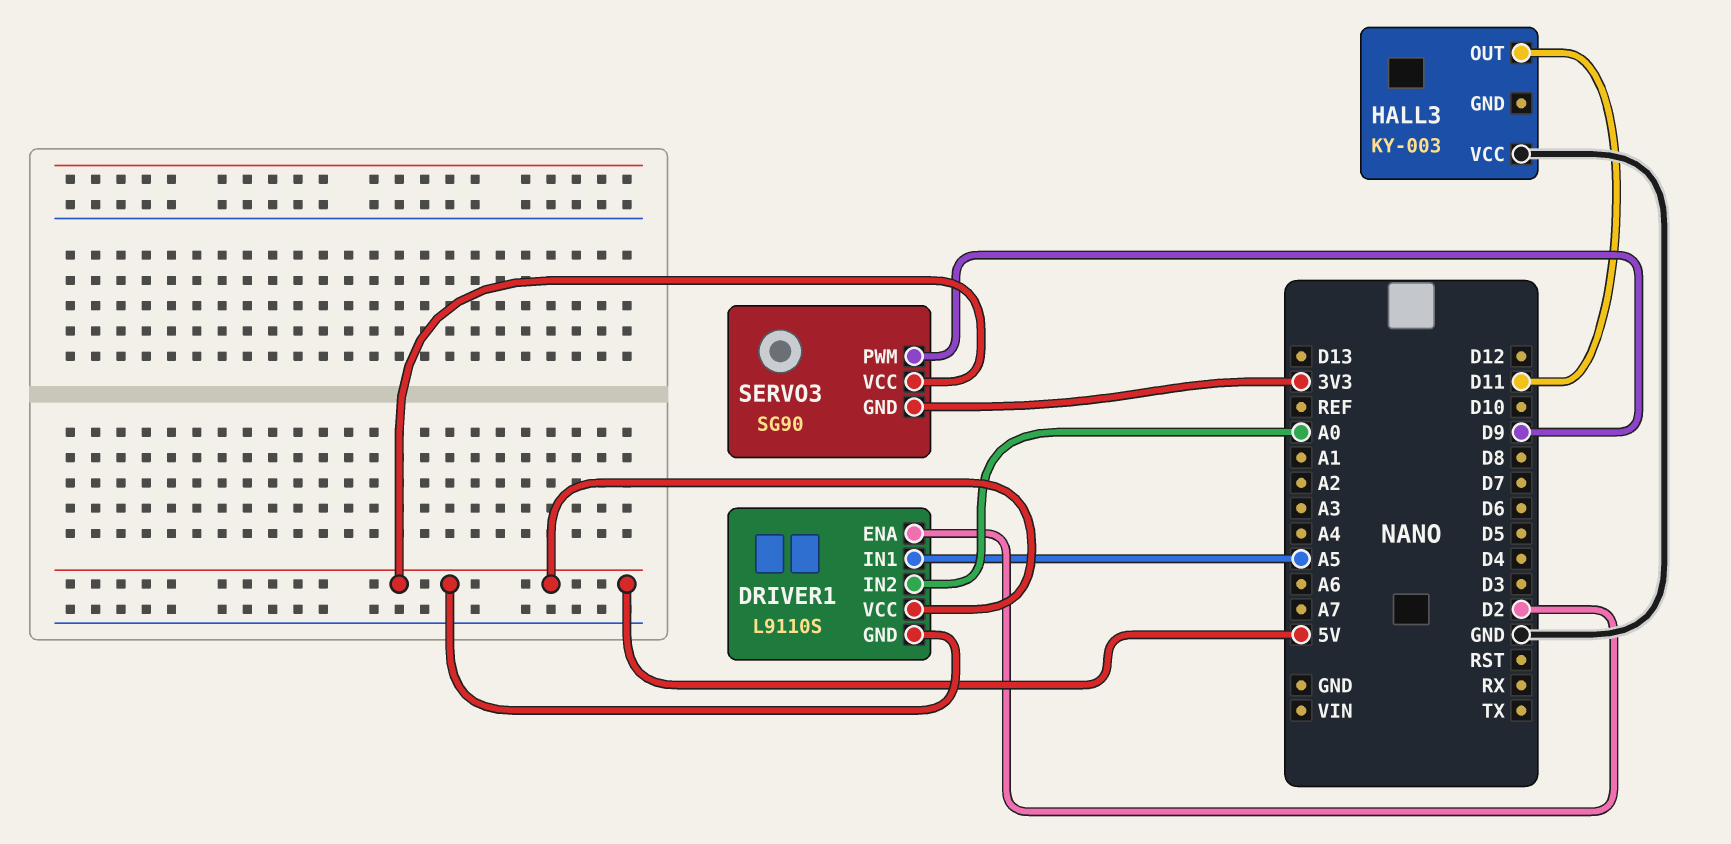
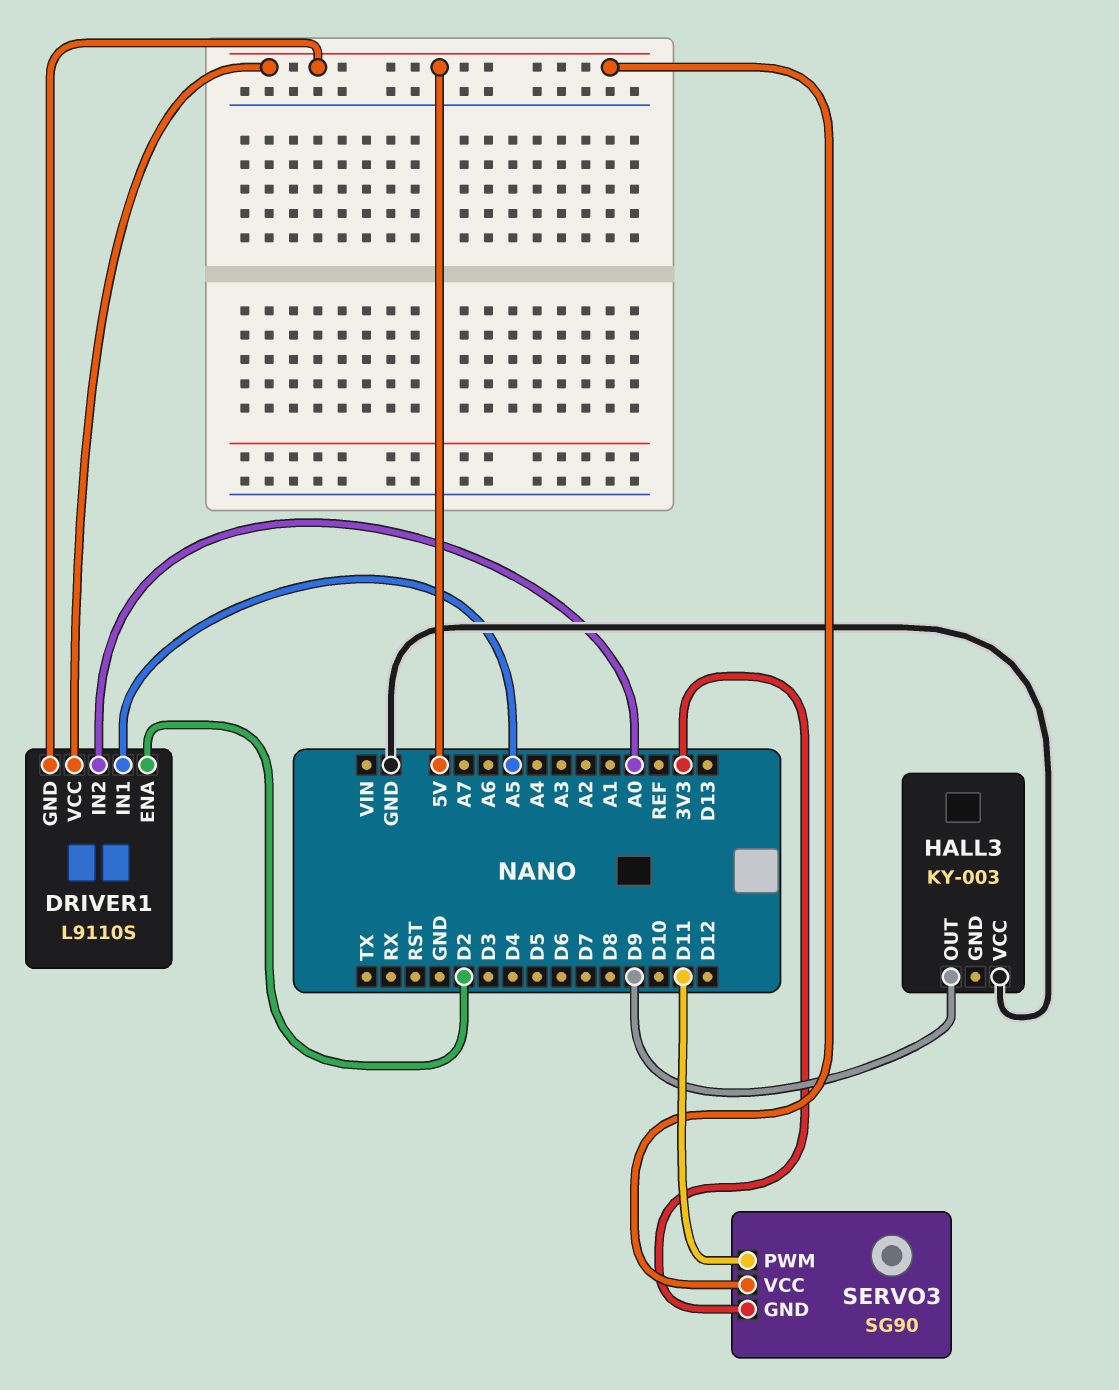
HALL3 pin OUT: D11 -> D9
SERVO3 pin PWM: D9 -> D11

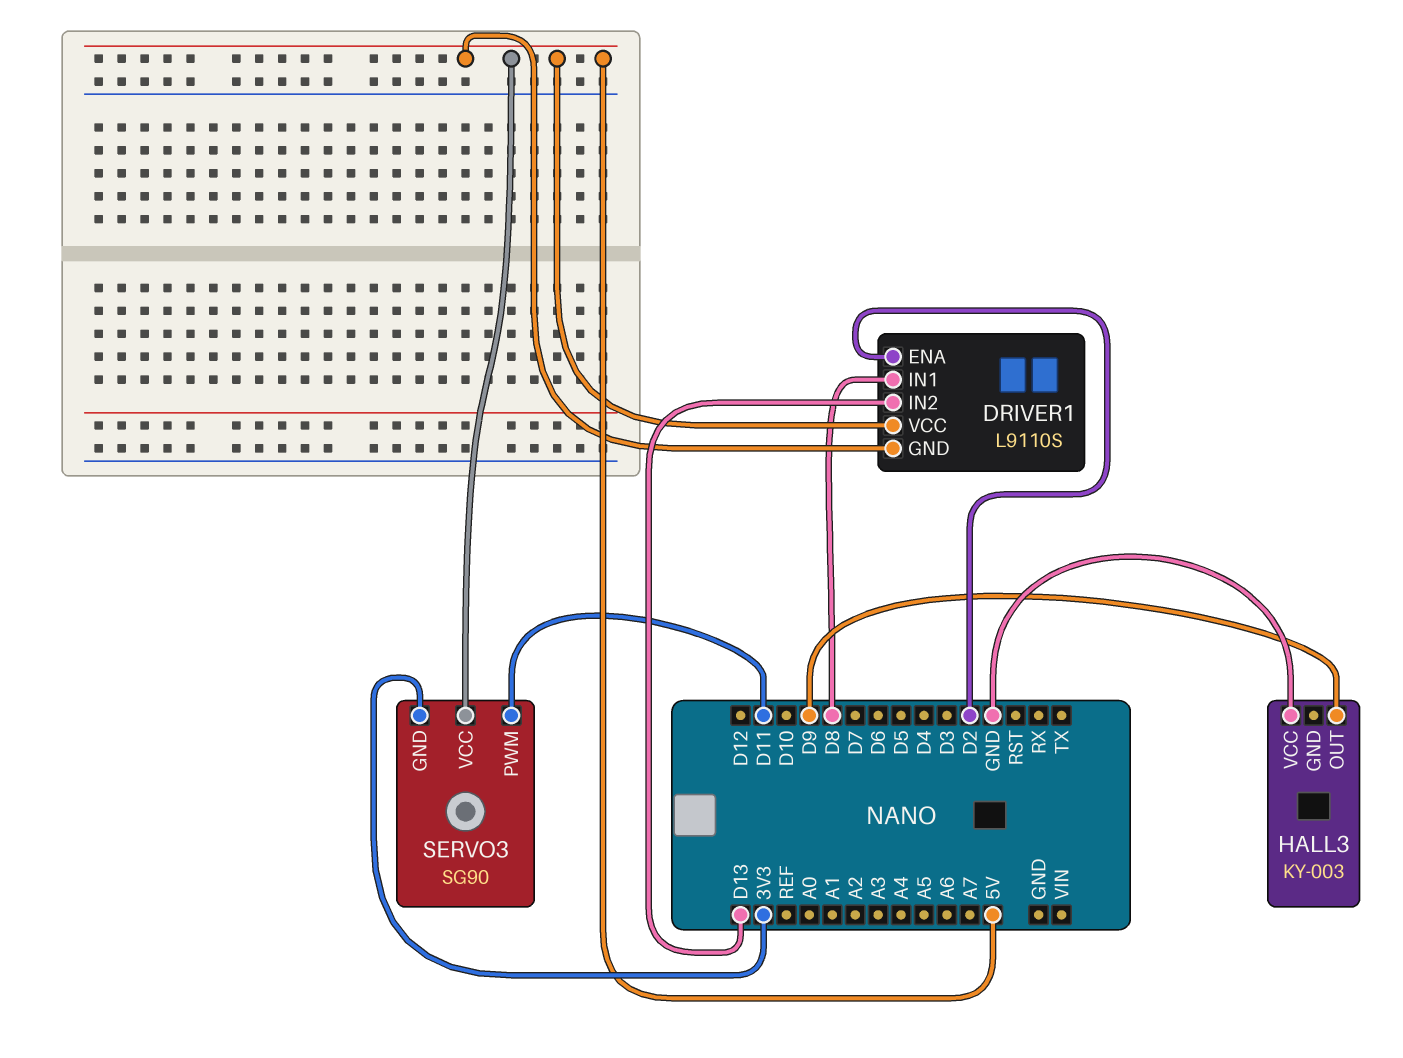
DRIVER1 pin IN1: A5 -> D8
DRIVER1 pin IN2: A0 -> D13

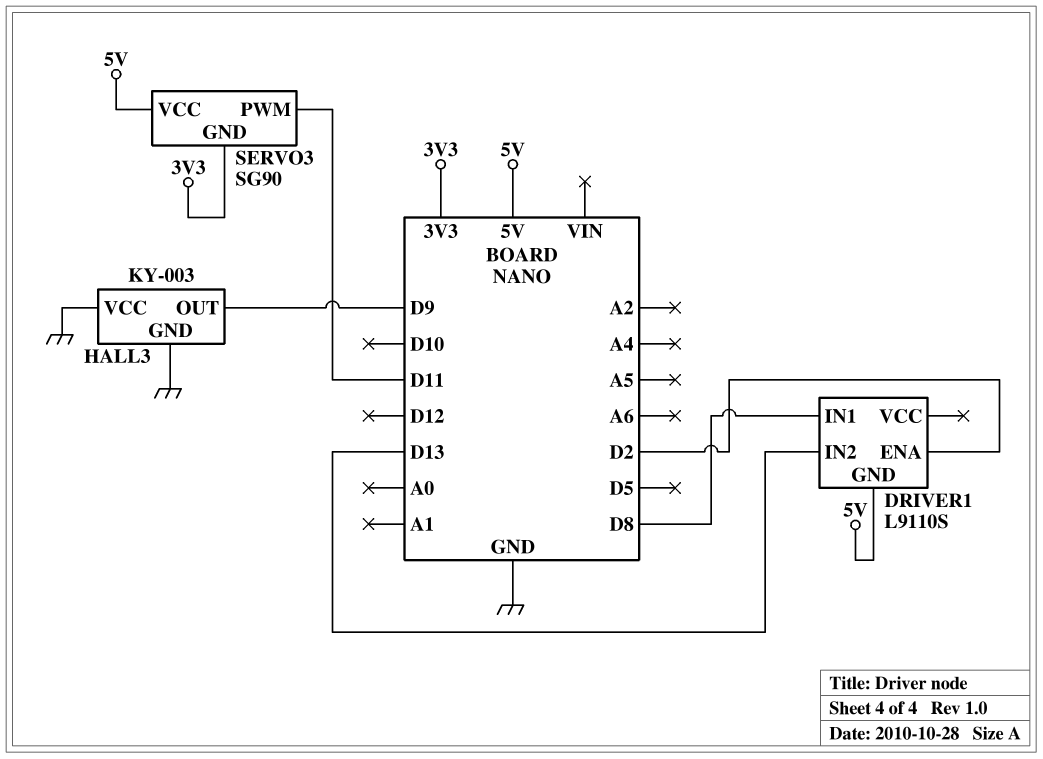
DRIVER1 pin VCC: 5V -> none
HALL3 pin GND: none -> GND

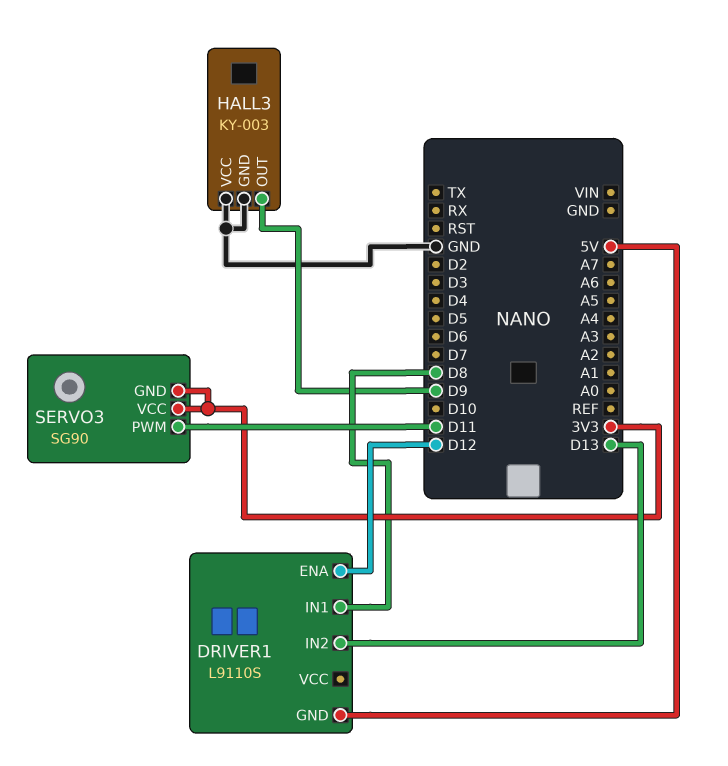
DRIVER1 pin ENA: D2 -> D12
SERVO3 pin VCC: 5V -> 3V3

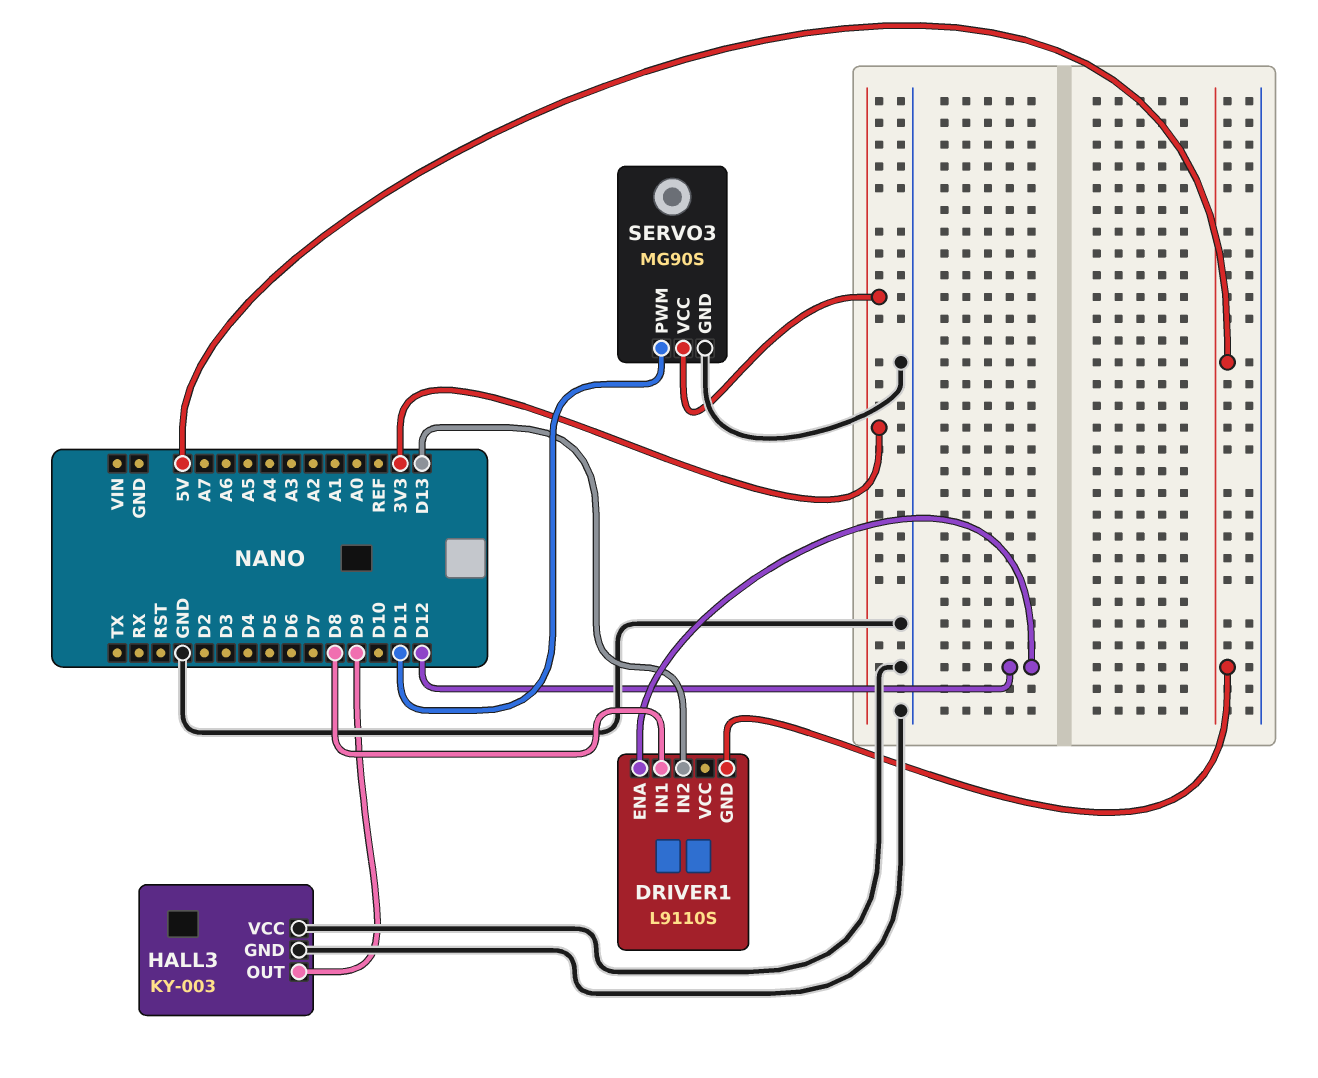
SERVO3: SG90 -> MG90S
SERVO3 pin GND: 3V3 -> GND

